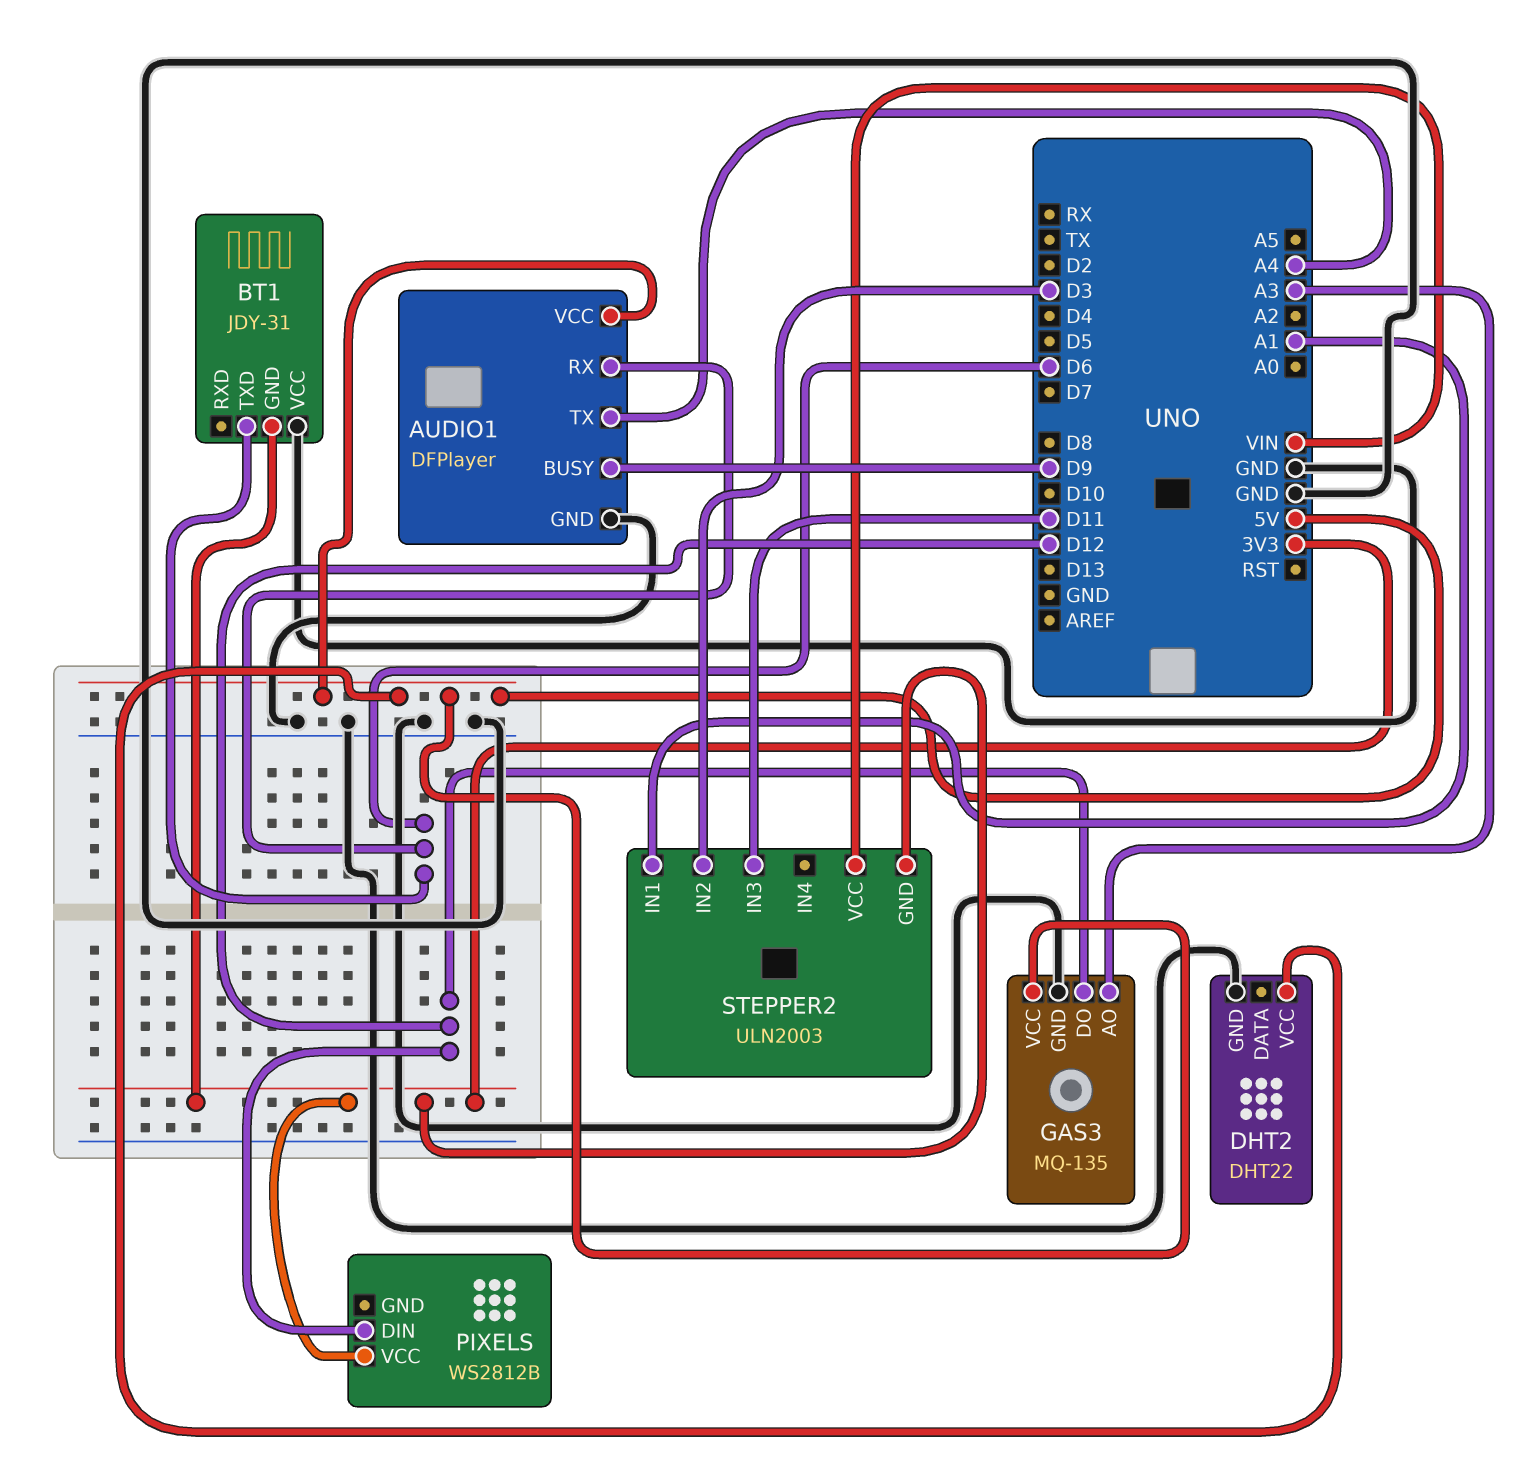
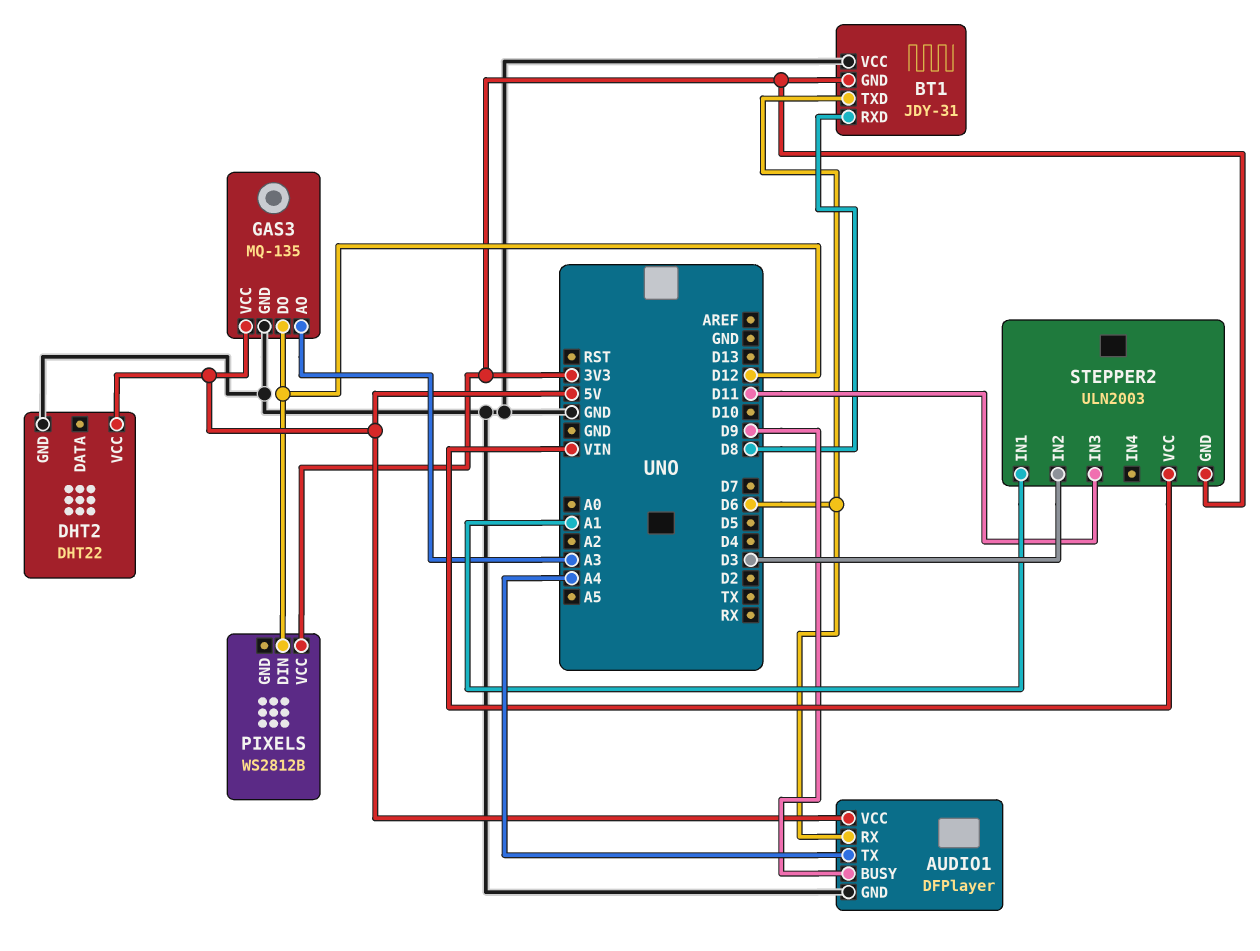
BT1 pin RXD: none -> D8

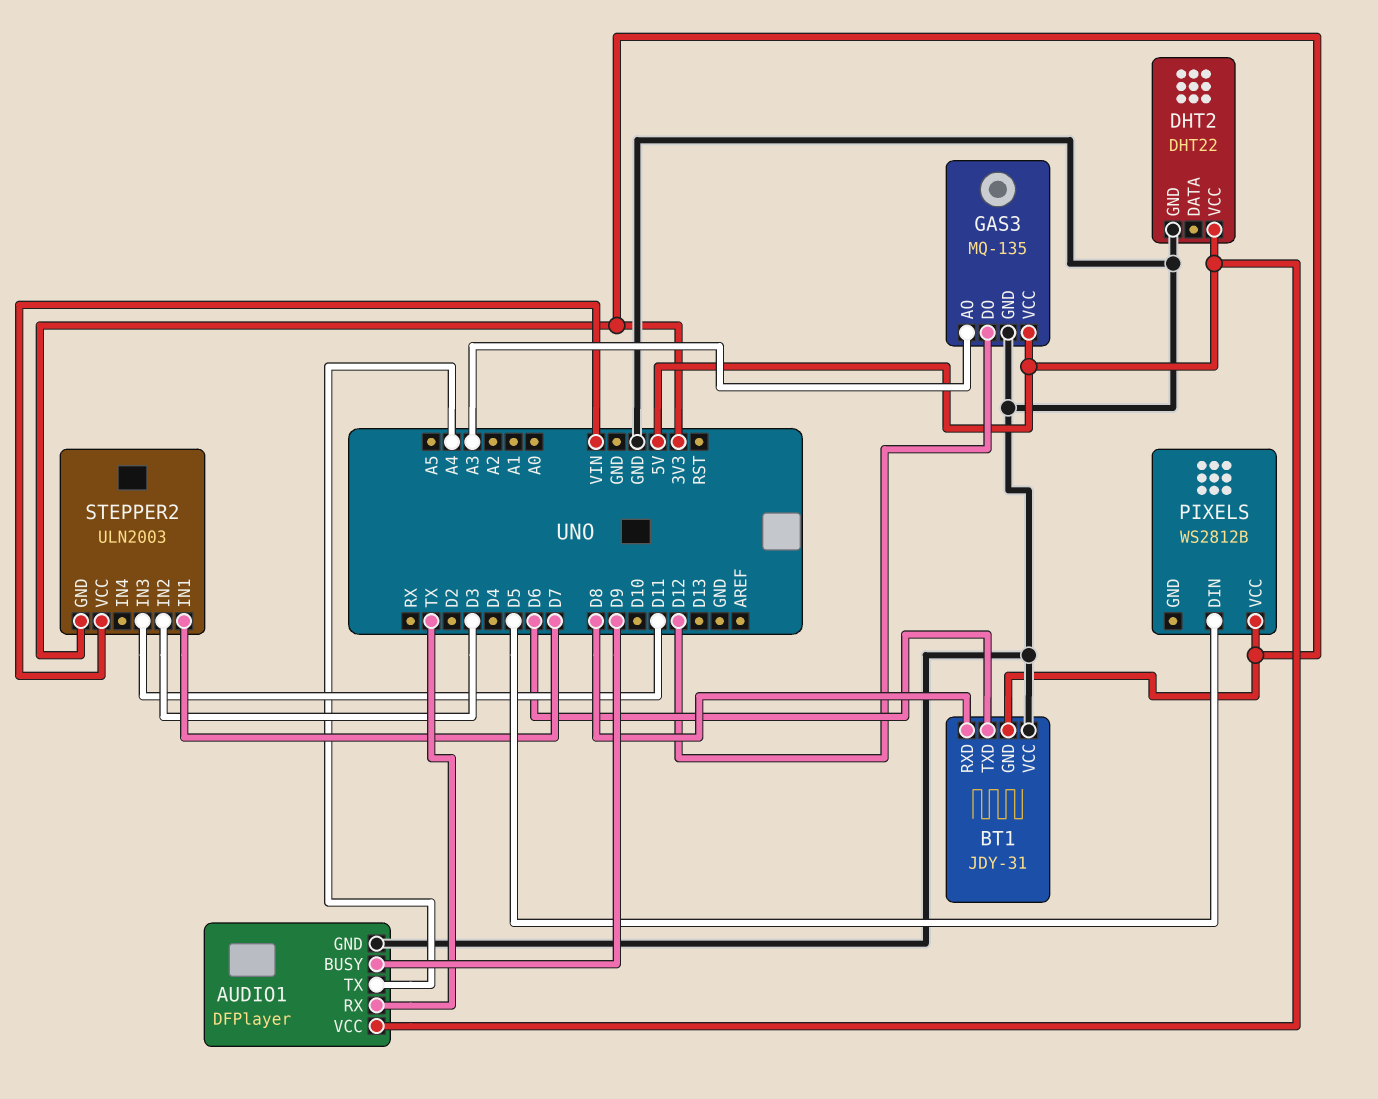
AUDIO1 pin RX: D6 -> TX
PIXELS pin DIN: D12 -> D5
STEPPER2 pin IN1: A1 -> D7

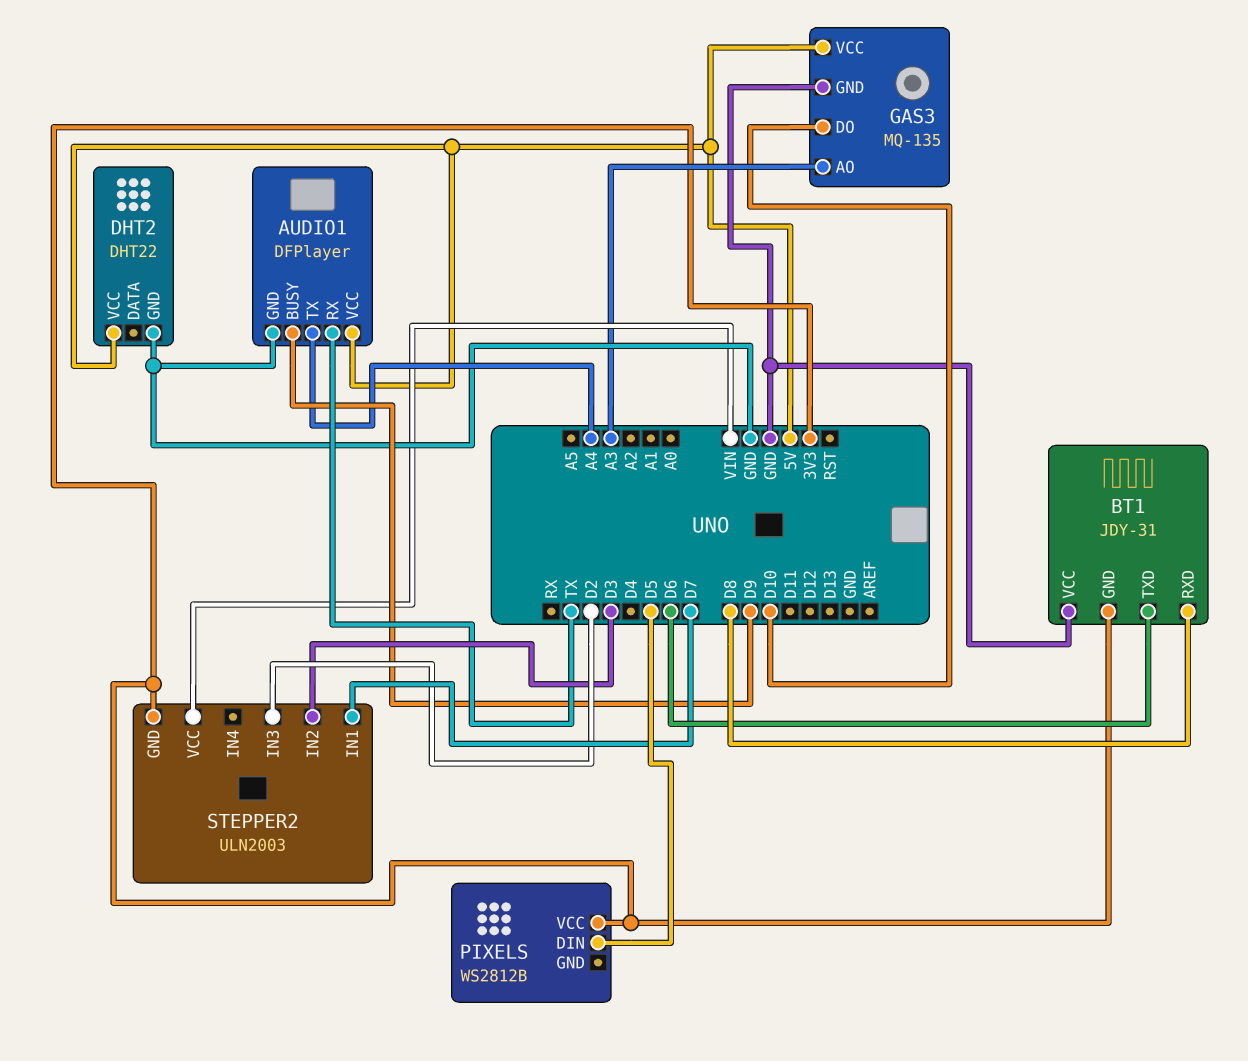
GAS3 pin DO: D12 -> D10
STEPPER2 pin IN3: D11 -> D2

